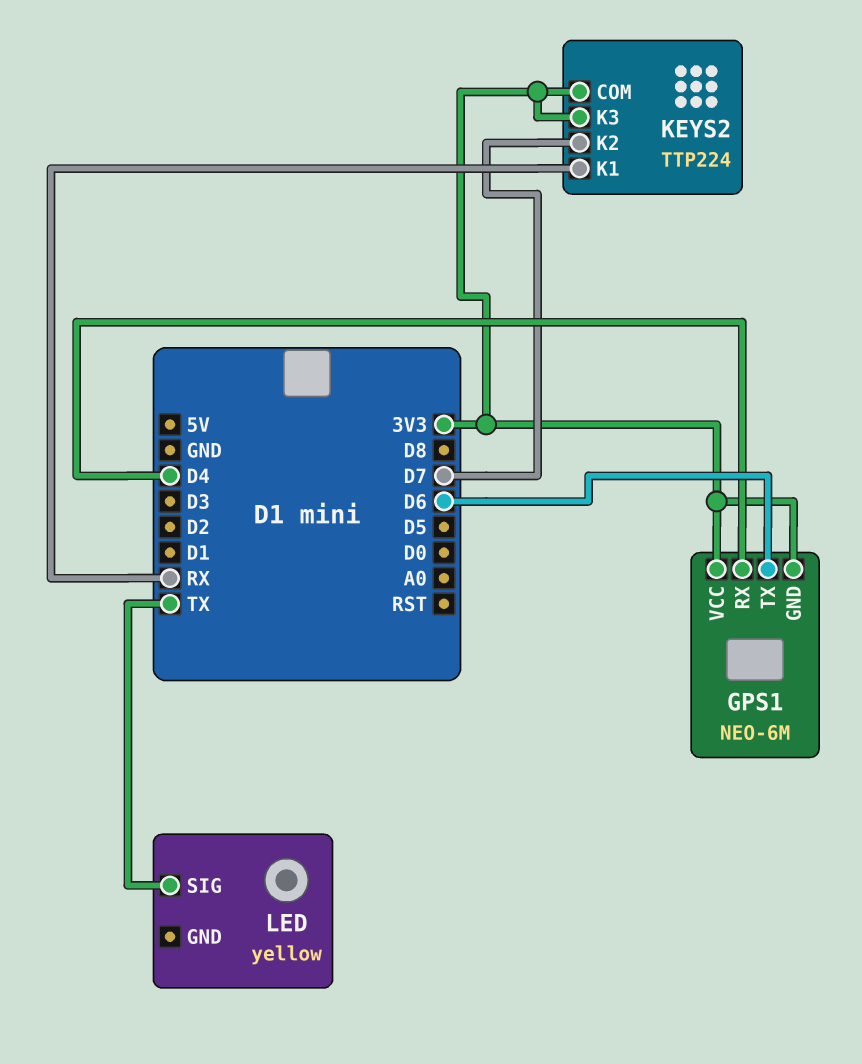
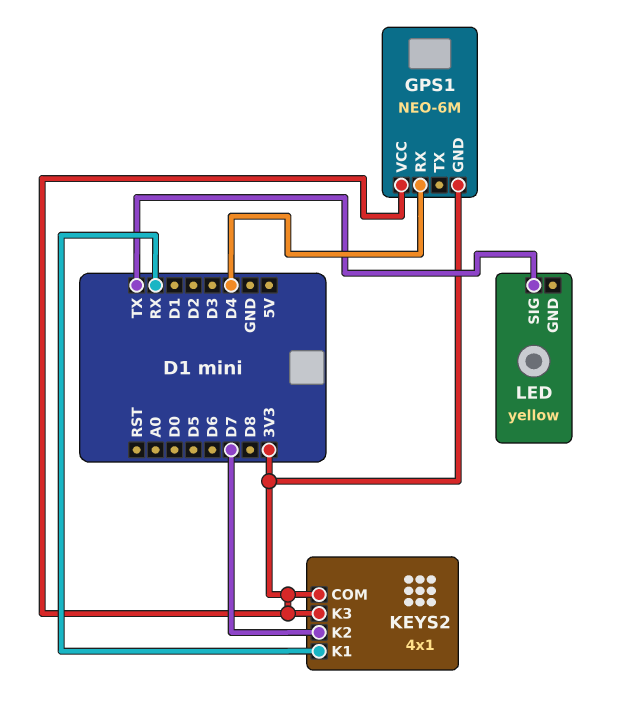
GPS1 pin TX: D6 -> none
KEYS2: TTP224 -> 4x1

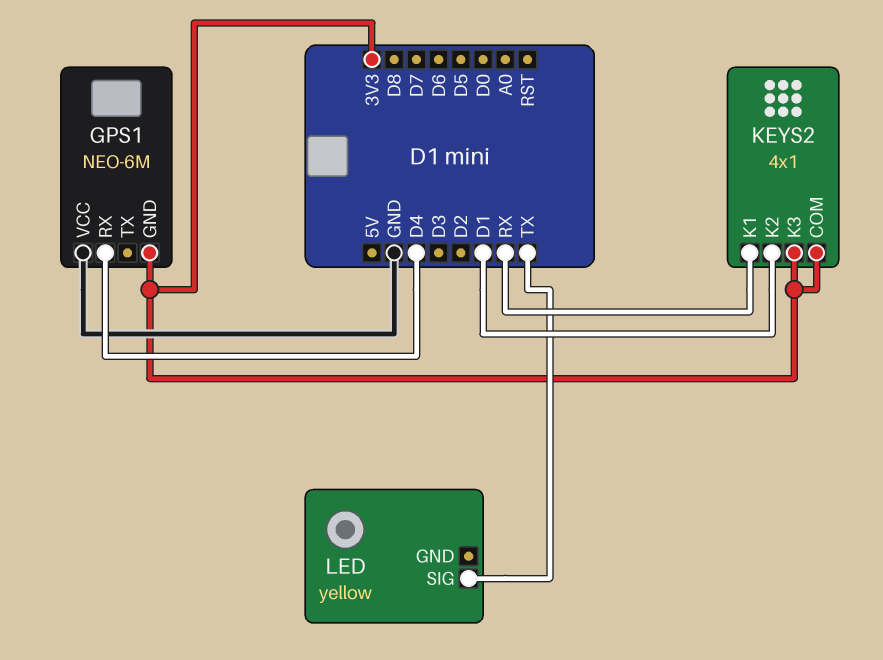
GPS1 pin VCC: 3V3 -> GND
KEYS2 pin K2: D7 -> D1

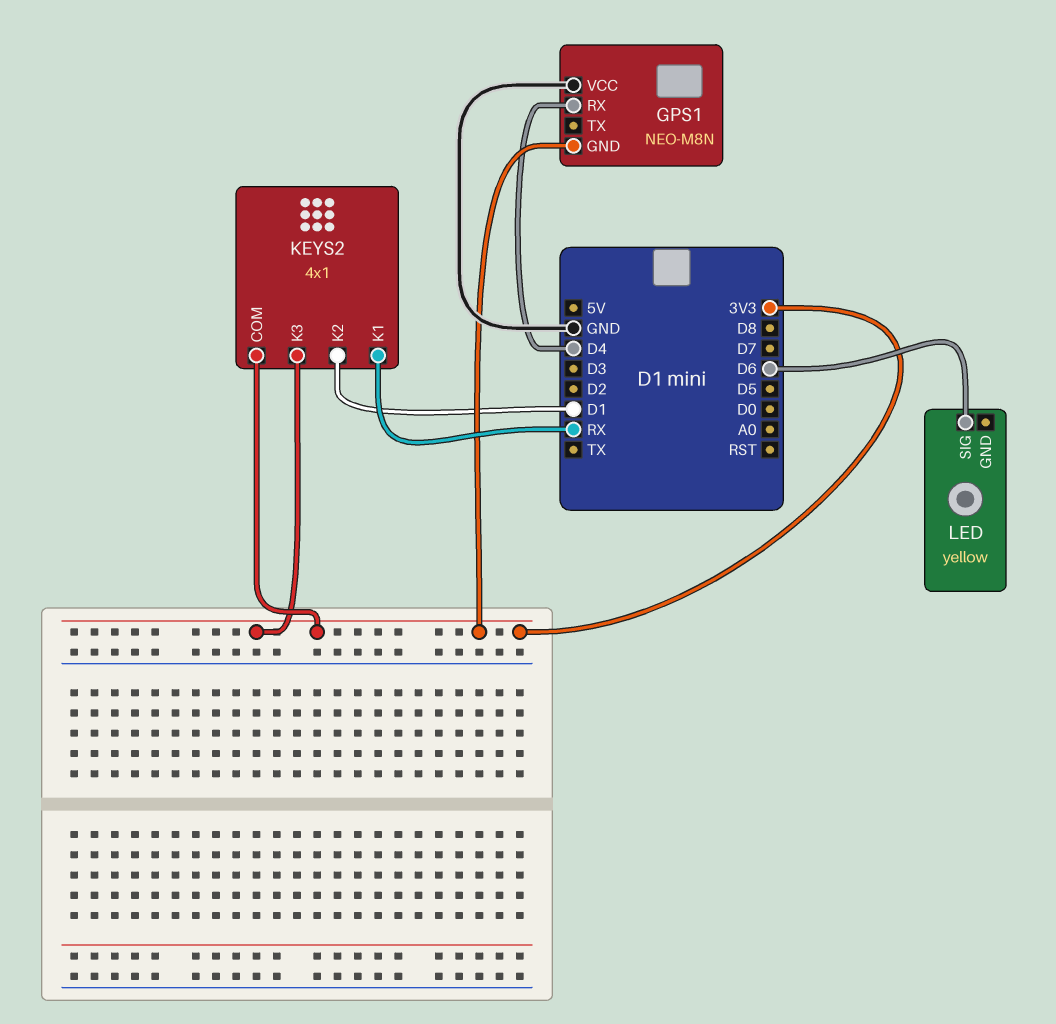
GPS1: NEO-6M -> NEO-M8N
LED pin SIG: TX -> D6

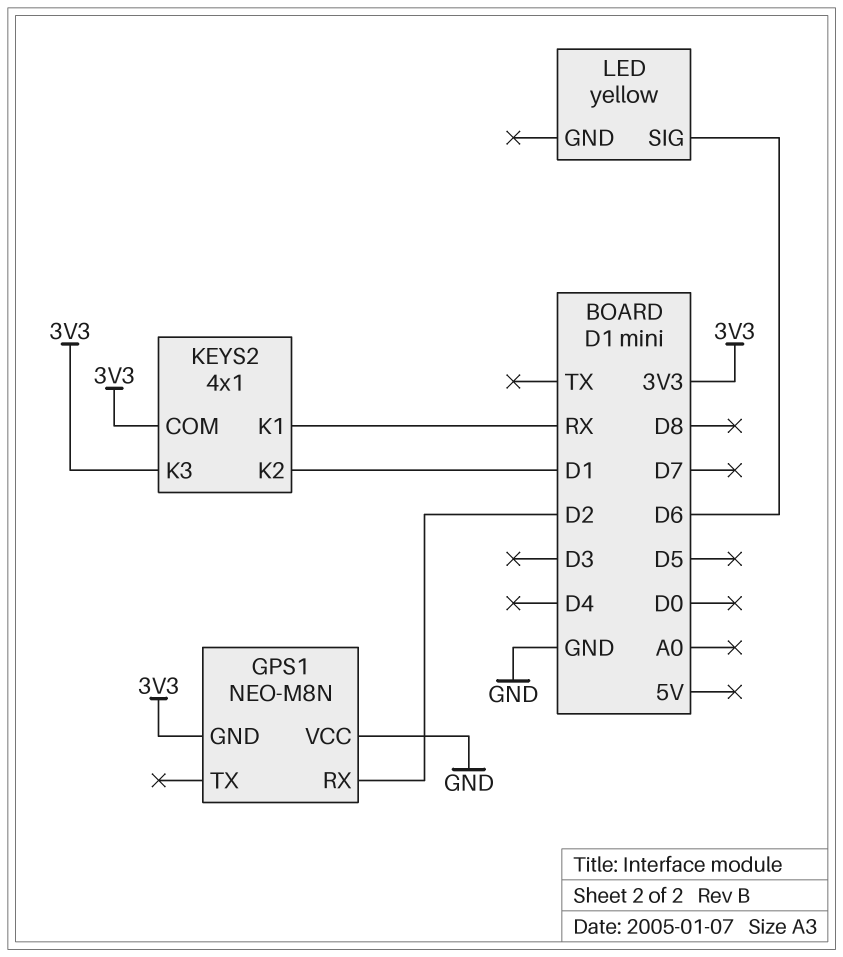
GPS1 pin RX: D4 -> D2

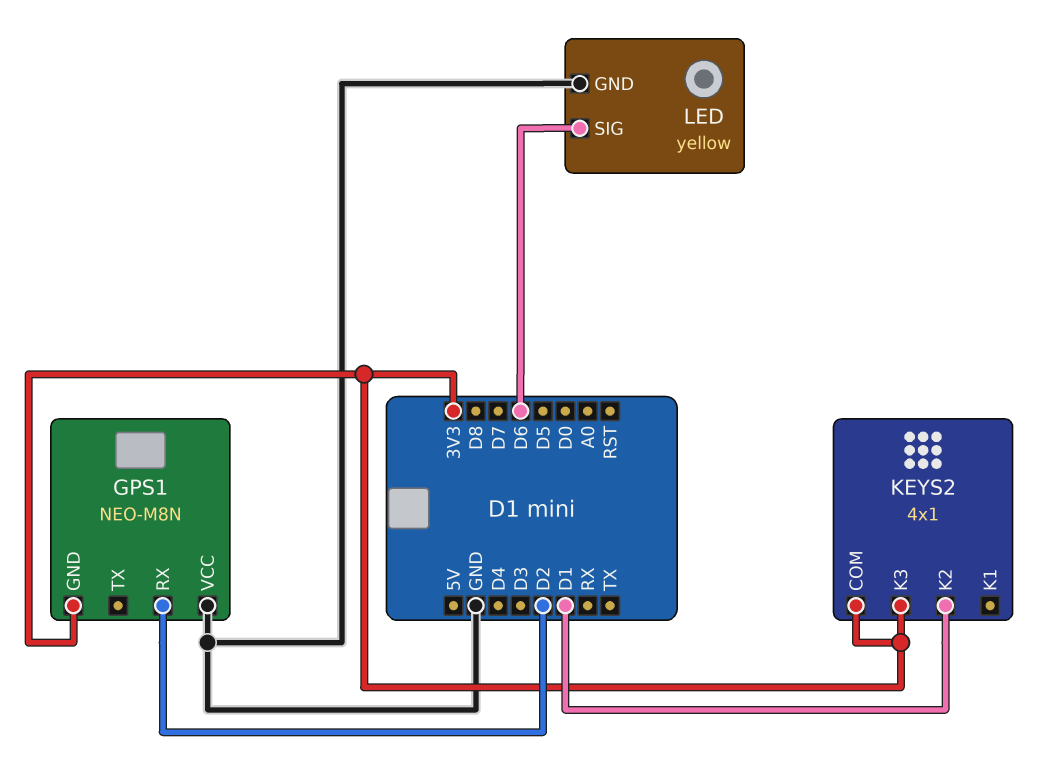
KEYS2 pin K1: RX -> none
LED pin GND: none -> GND

